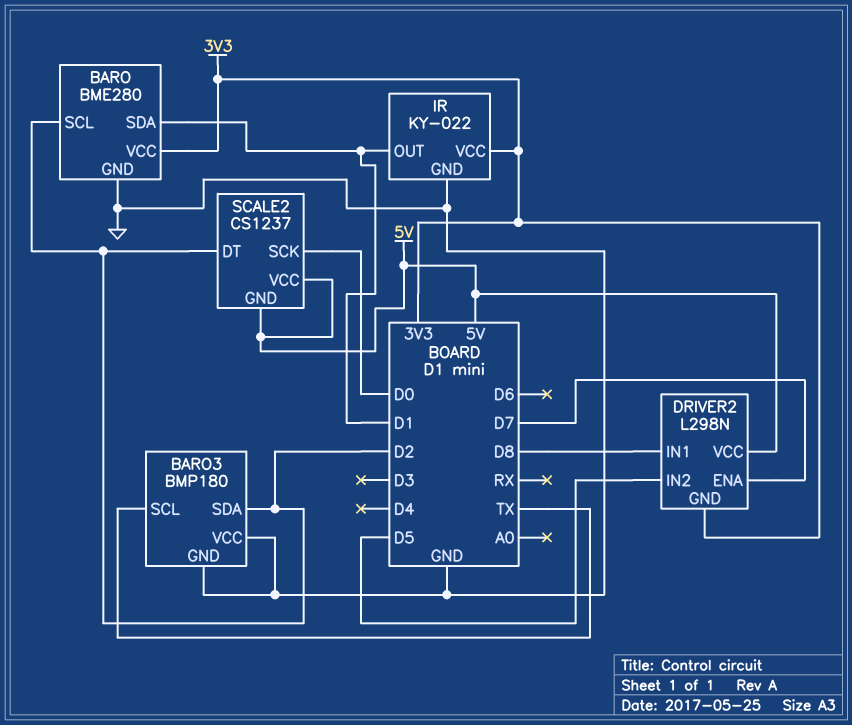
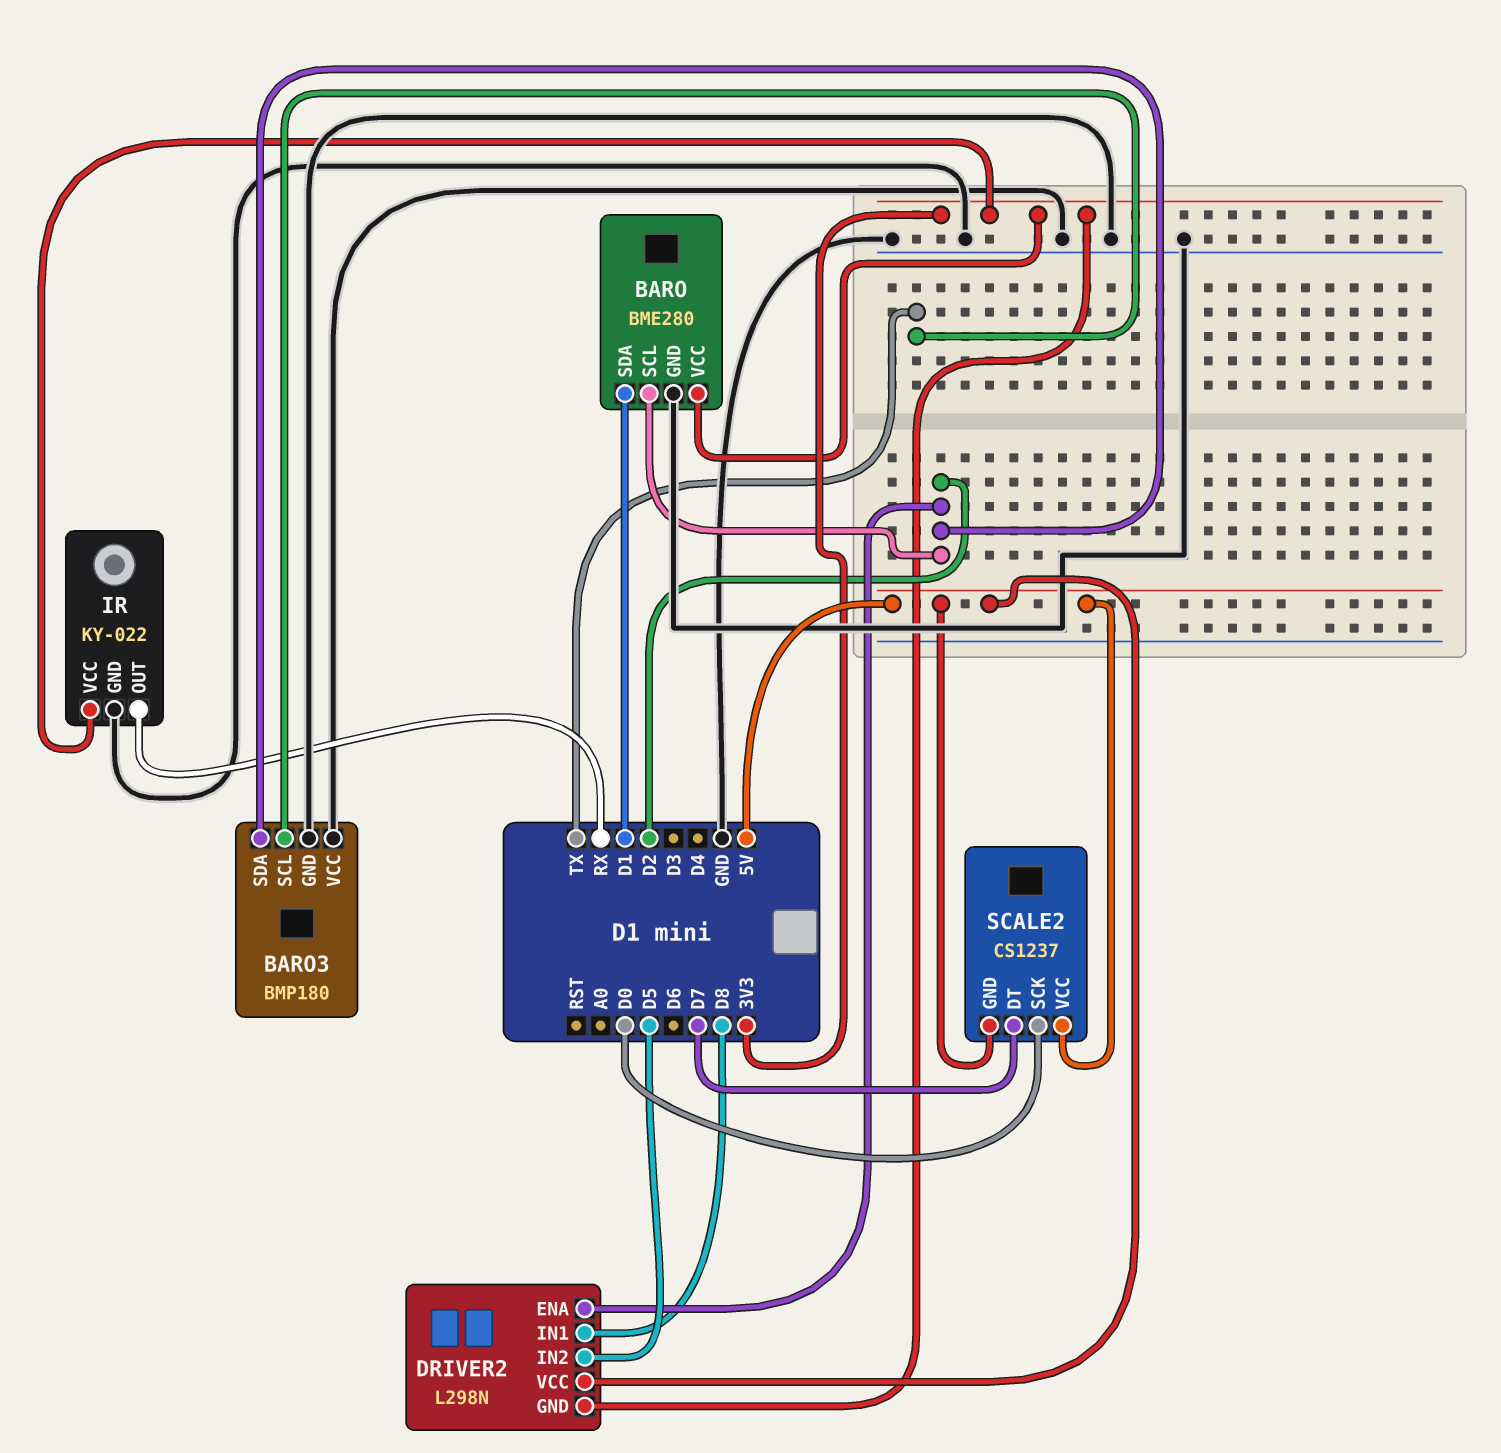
DRIVER2 pin ENA: D7 -> D2
IR pin OUT: D1 -> RX
SCALE2 pin DT: D2 -> D7

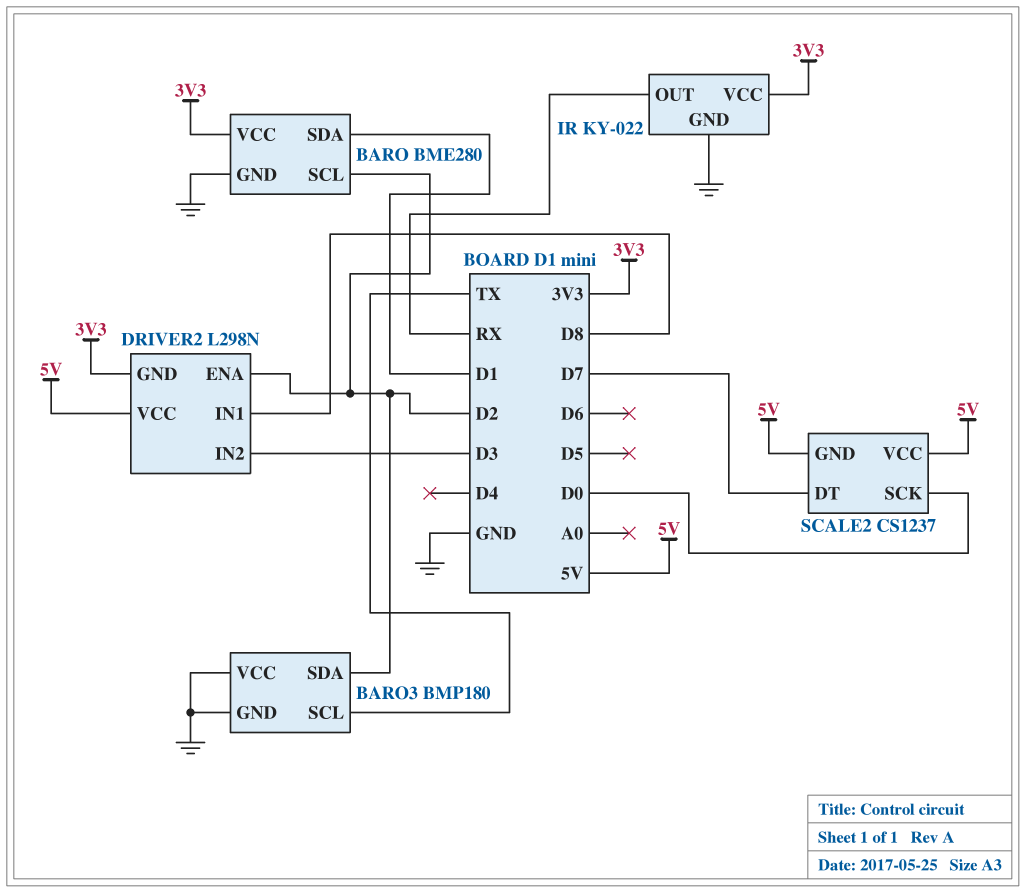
DRIVER2 pin IN2: D5 -> D3

